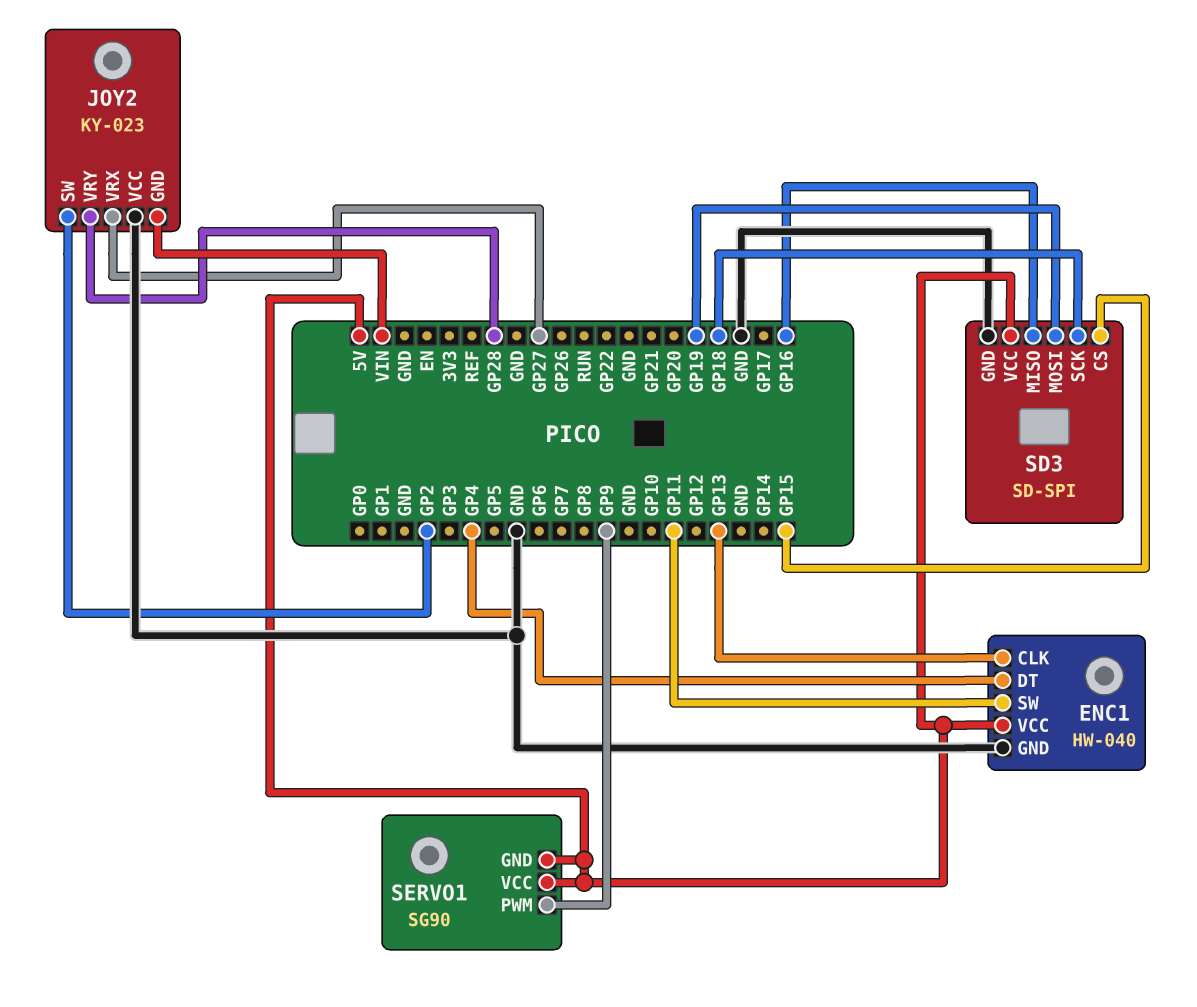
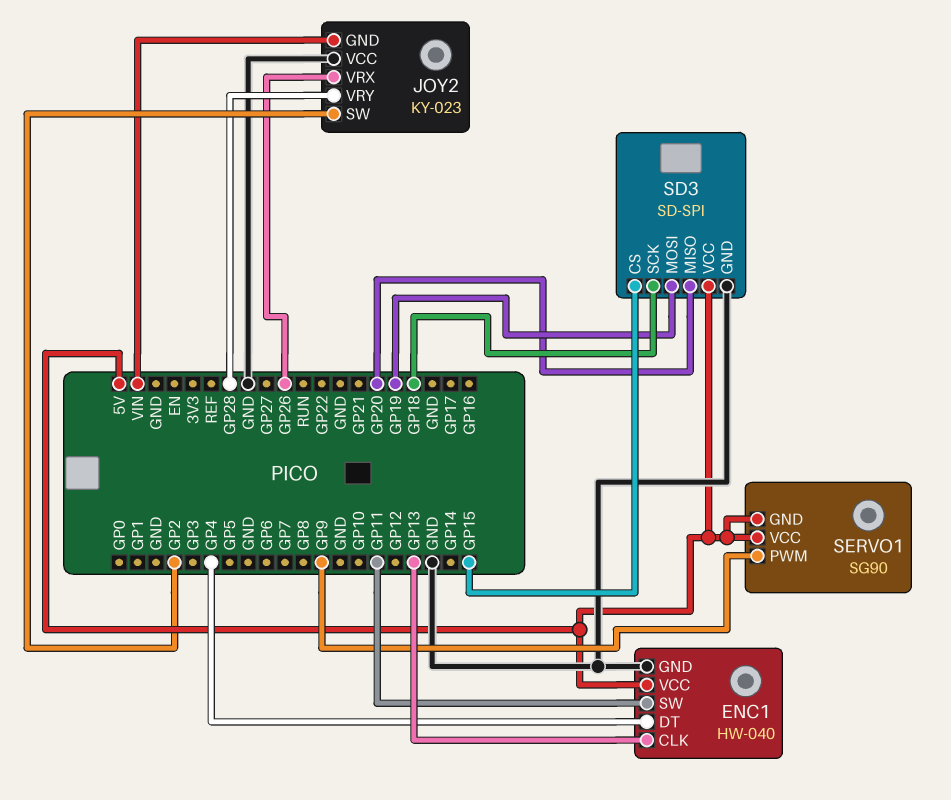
JOY2 pin VRX: GP27 -> GP26
SD3 pin MISO: GP16 -> GP20

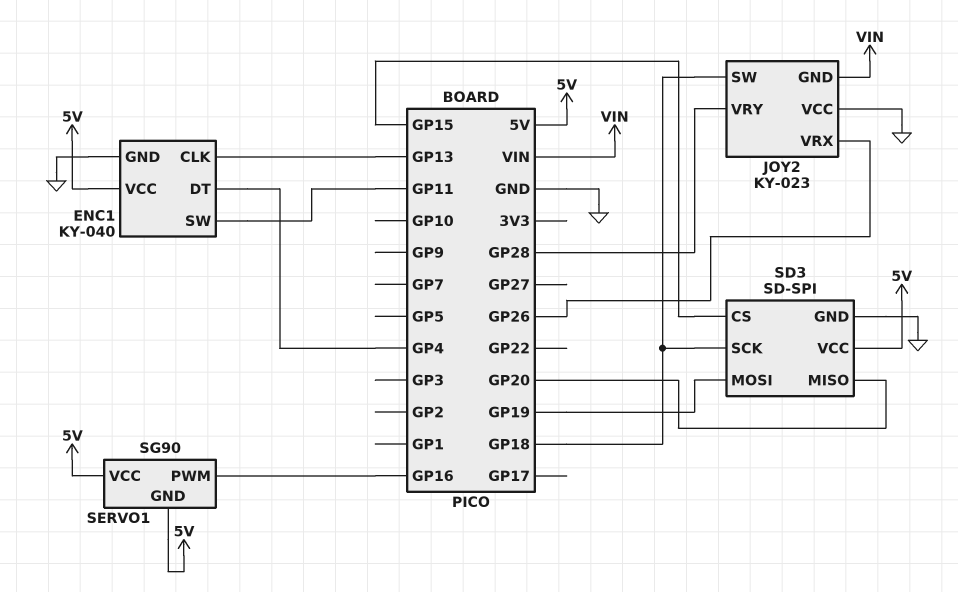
ENC1: HW-040 -> KY-040
JOY2 pin SW: GP2 -> GP18
SERVO1 pin PWM: GP9 -> GP16

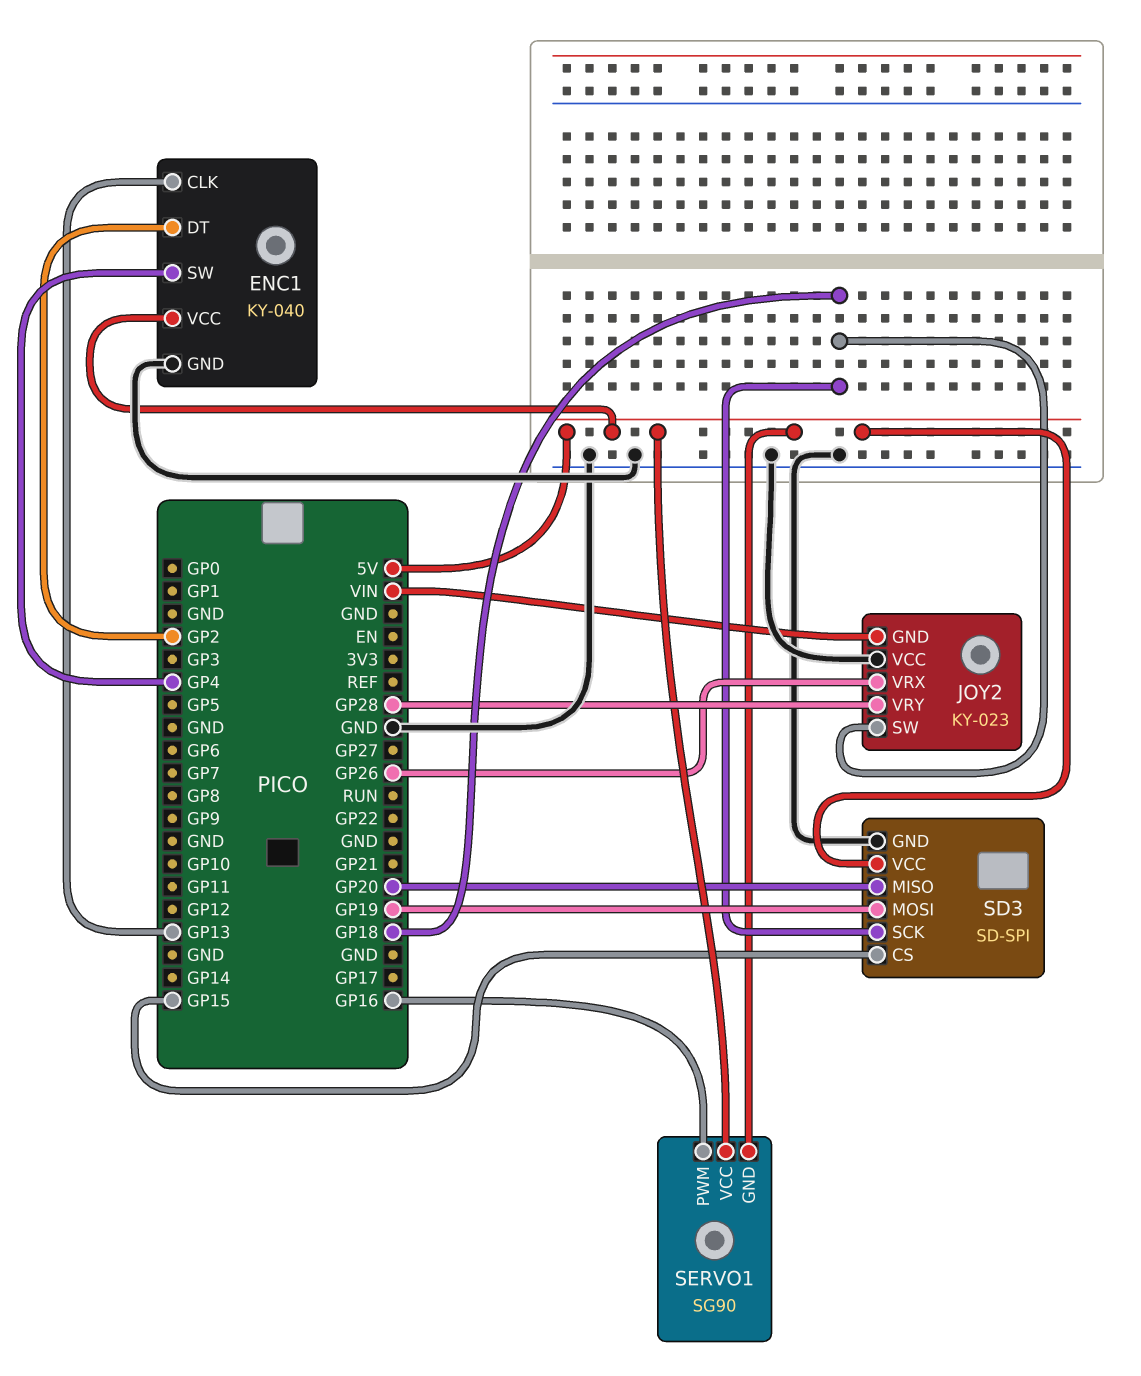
ENC1 pin DT: GP4 -> GP2
ENC1 pin SW: GP11 -> GP4

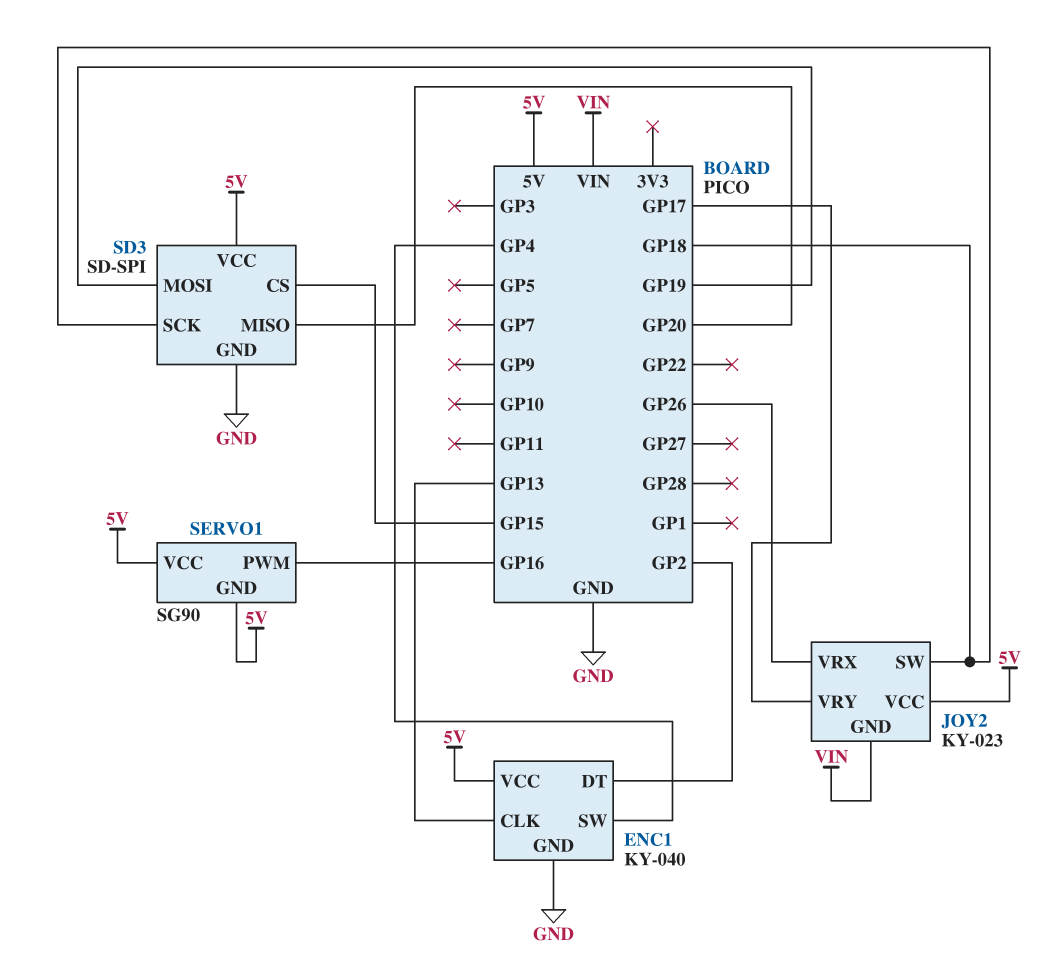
JOY2 pin VCC: GND -> 5V
JOY2 pin VRY: GP28 -> GP17

